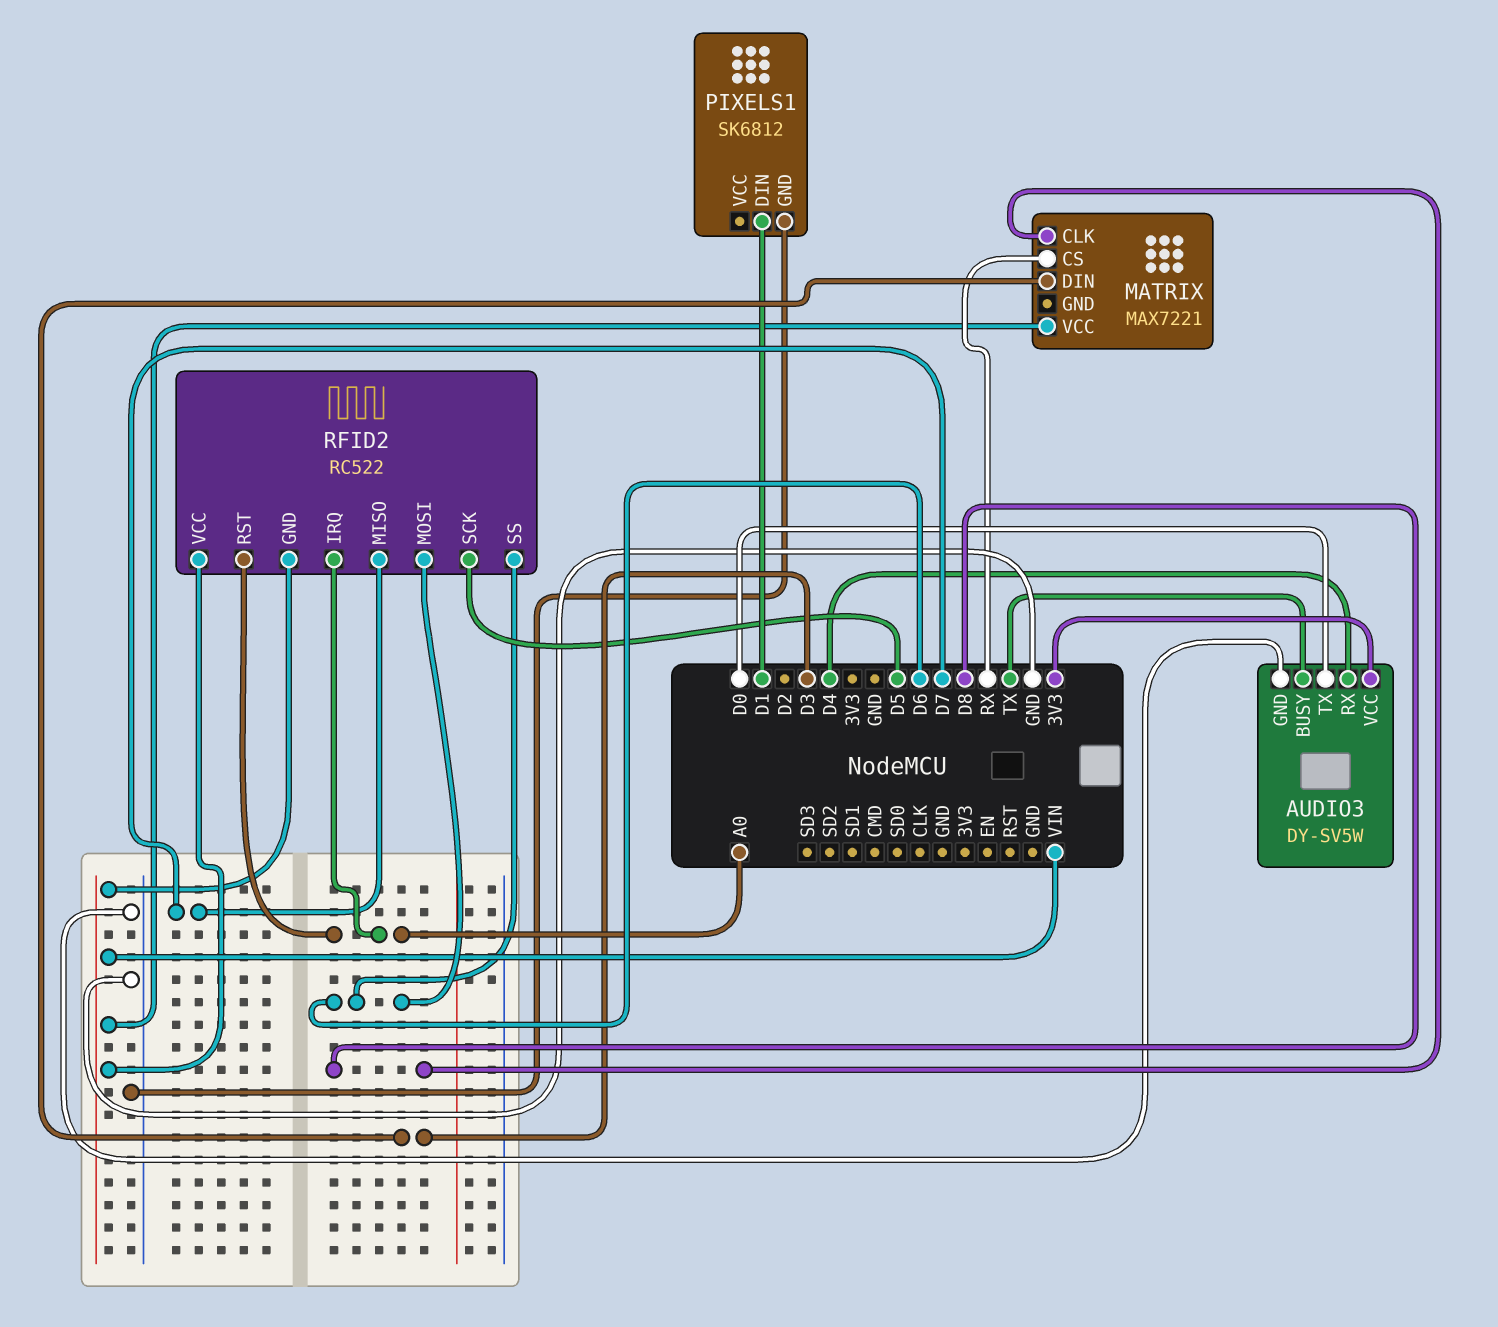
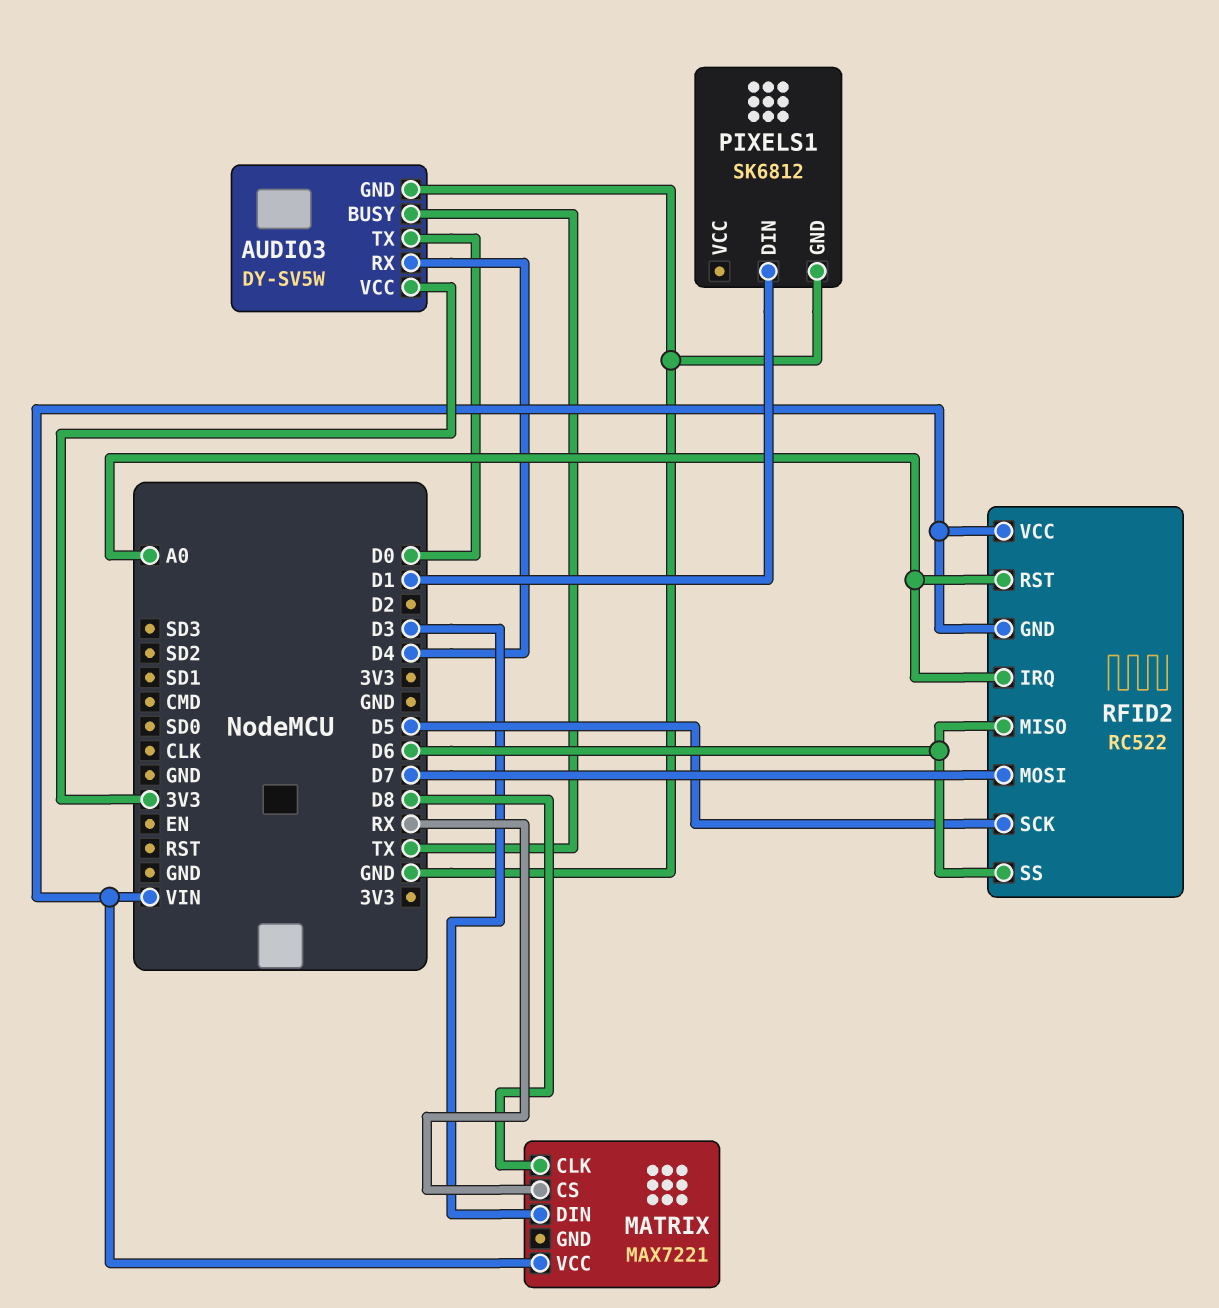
RFID2 pin MISO: D7 -> D6
RFID2 pin MOSI: D6 -> D7

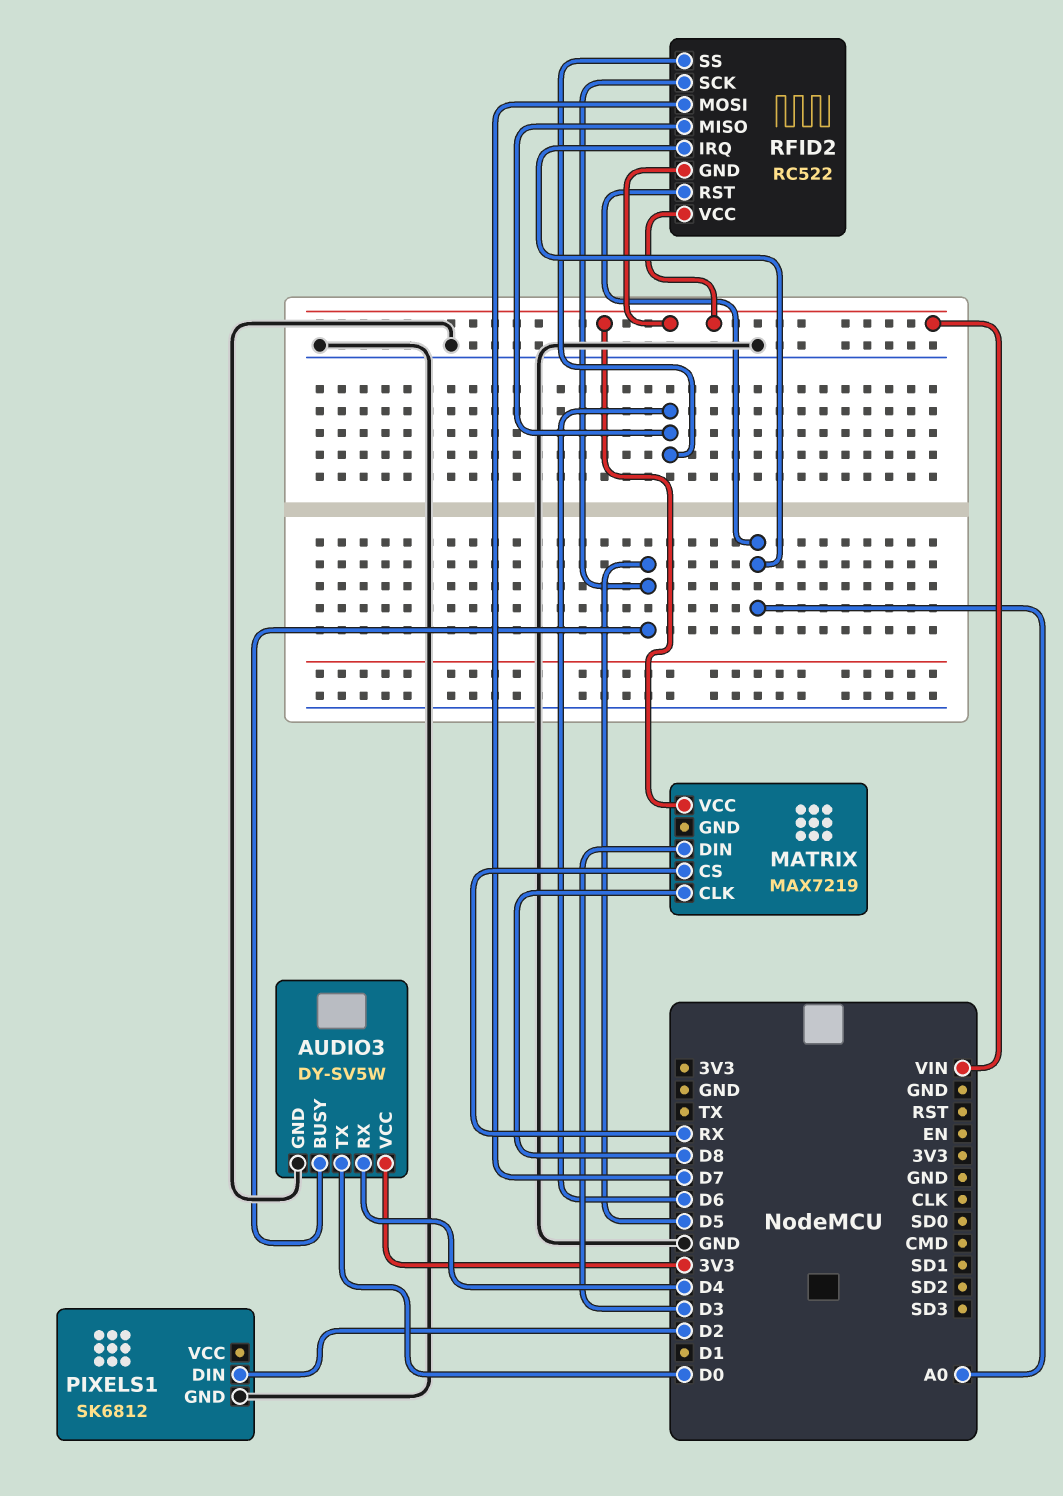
AUDIO3 pin BUSY: TX -> D5
MATRIX: MAX7221 -> MAX7219
PIXELS1 pin DIN: D1 -> D2

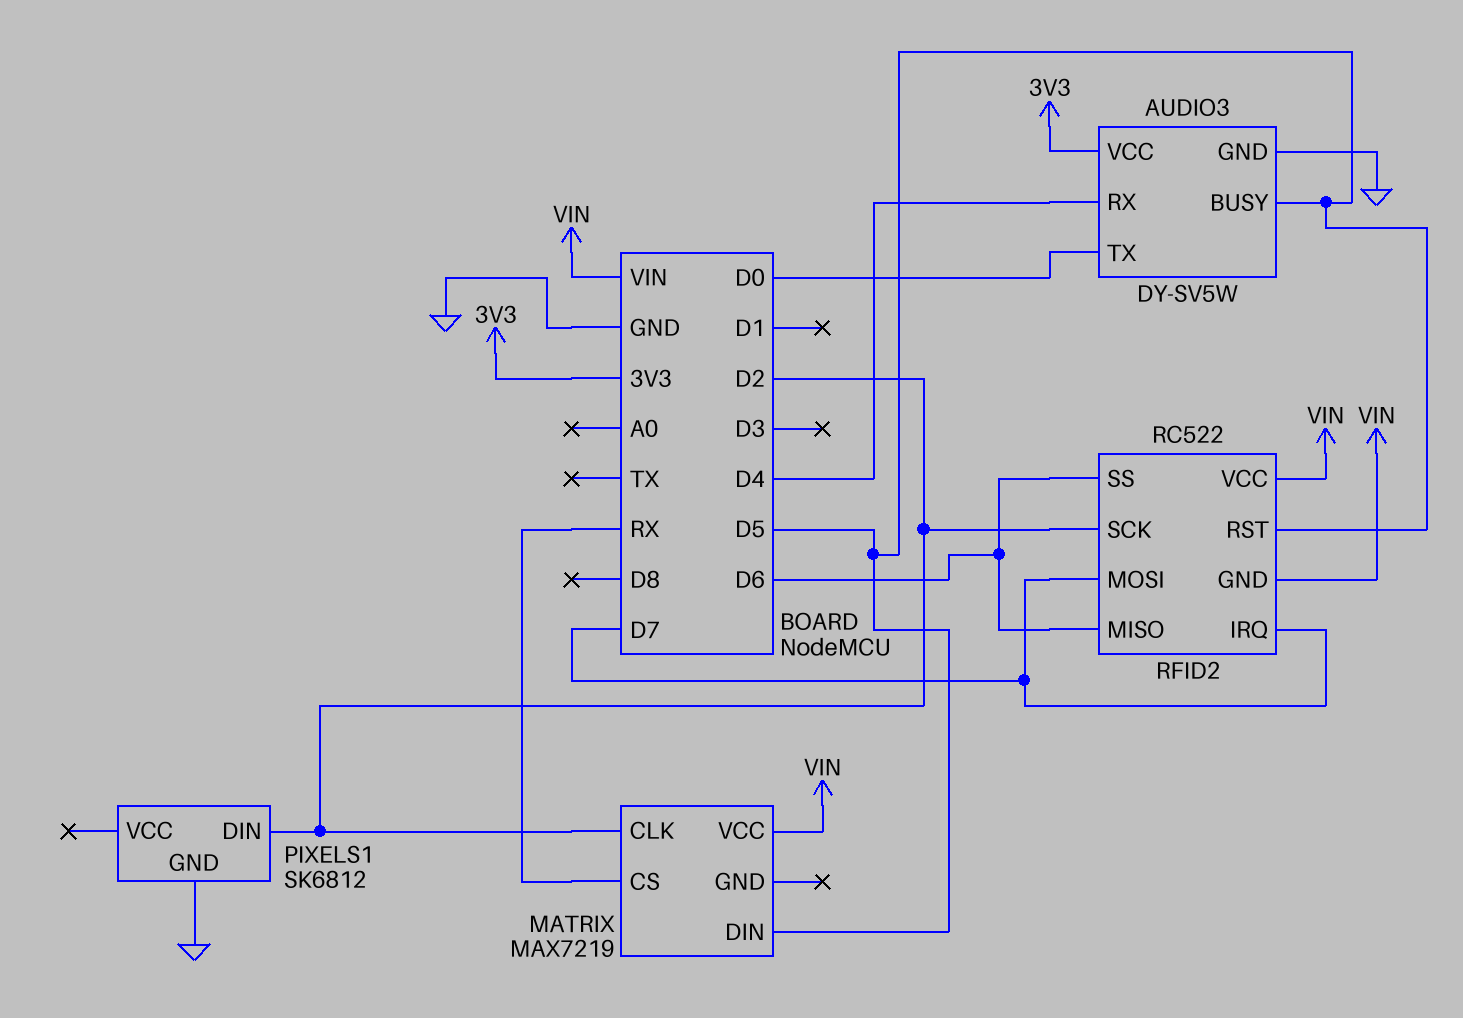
MATRIX pin CLK: D8 -> D2
MATRIX pin DIN: D3 -> D5
RFID2 pin IRQ: A0 -> D7
RFID2 pin RST: A0 -> D5
RFID2 pin SCK: D5 -> D2

